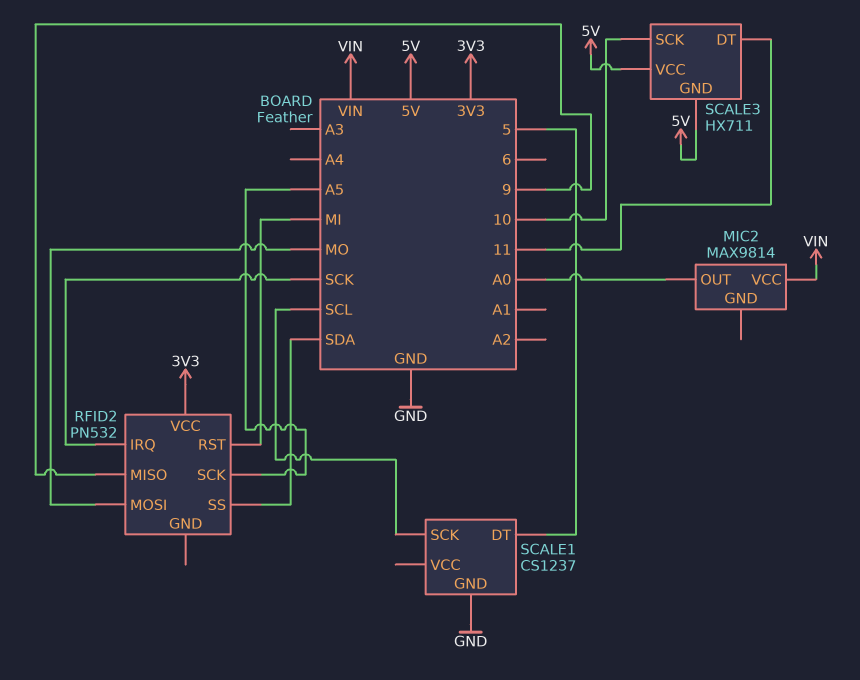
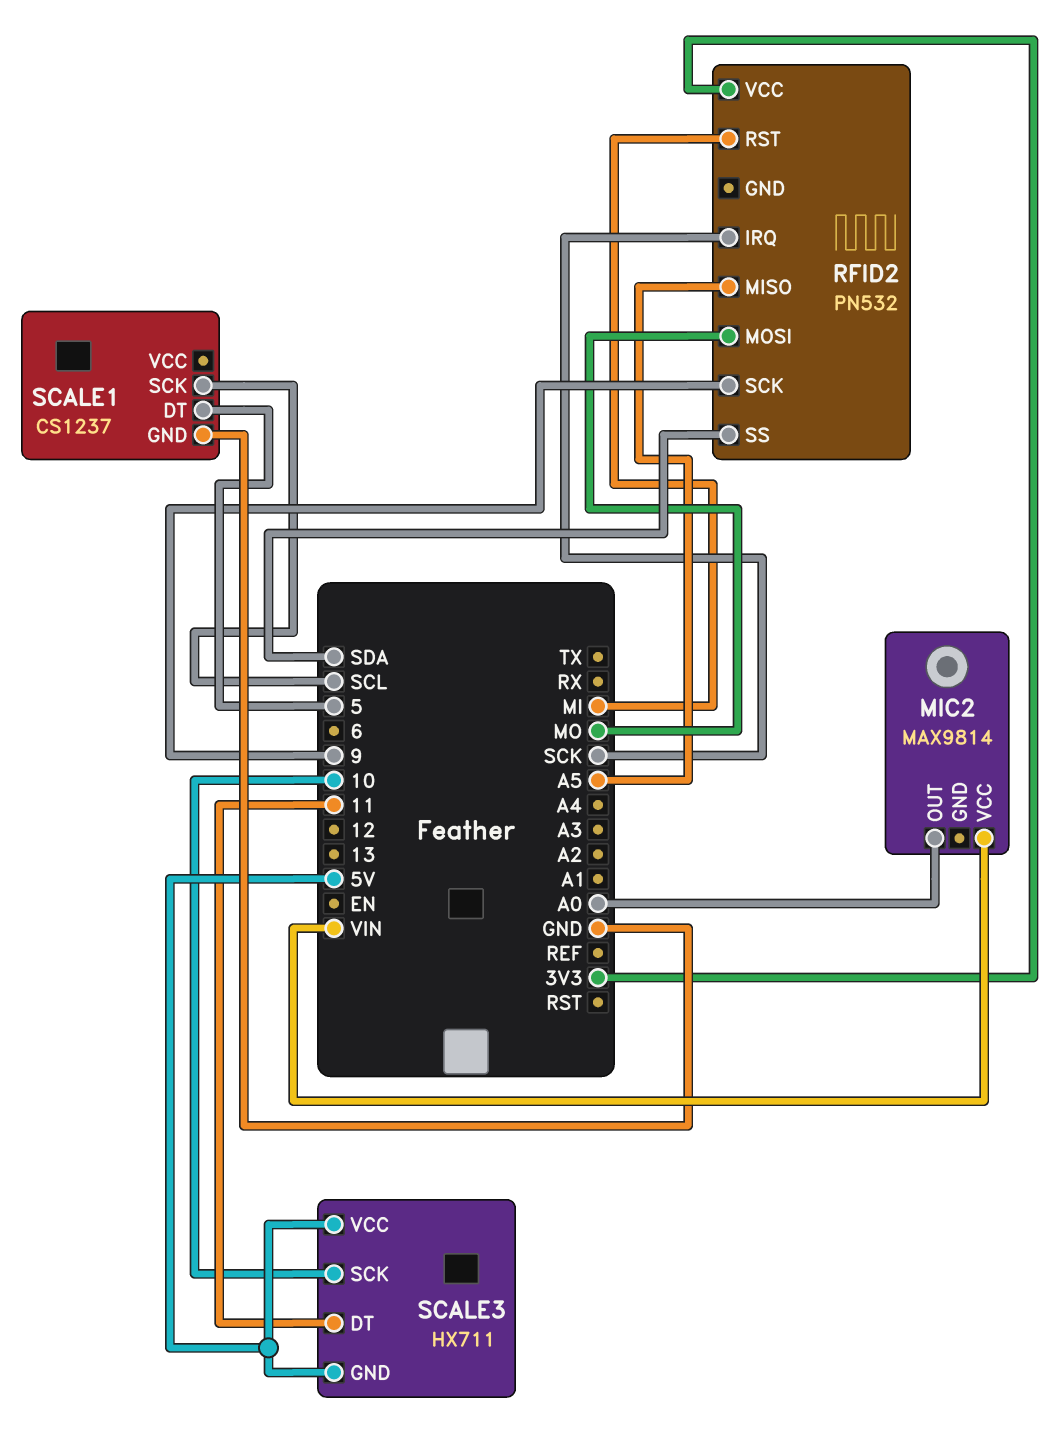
RFID2 pin MISO: 9 -> A5
RFID2 pin SCK: A5 -> 9

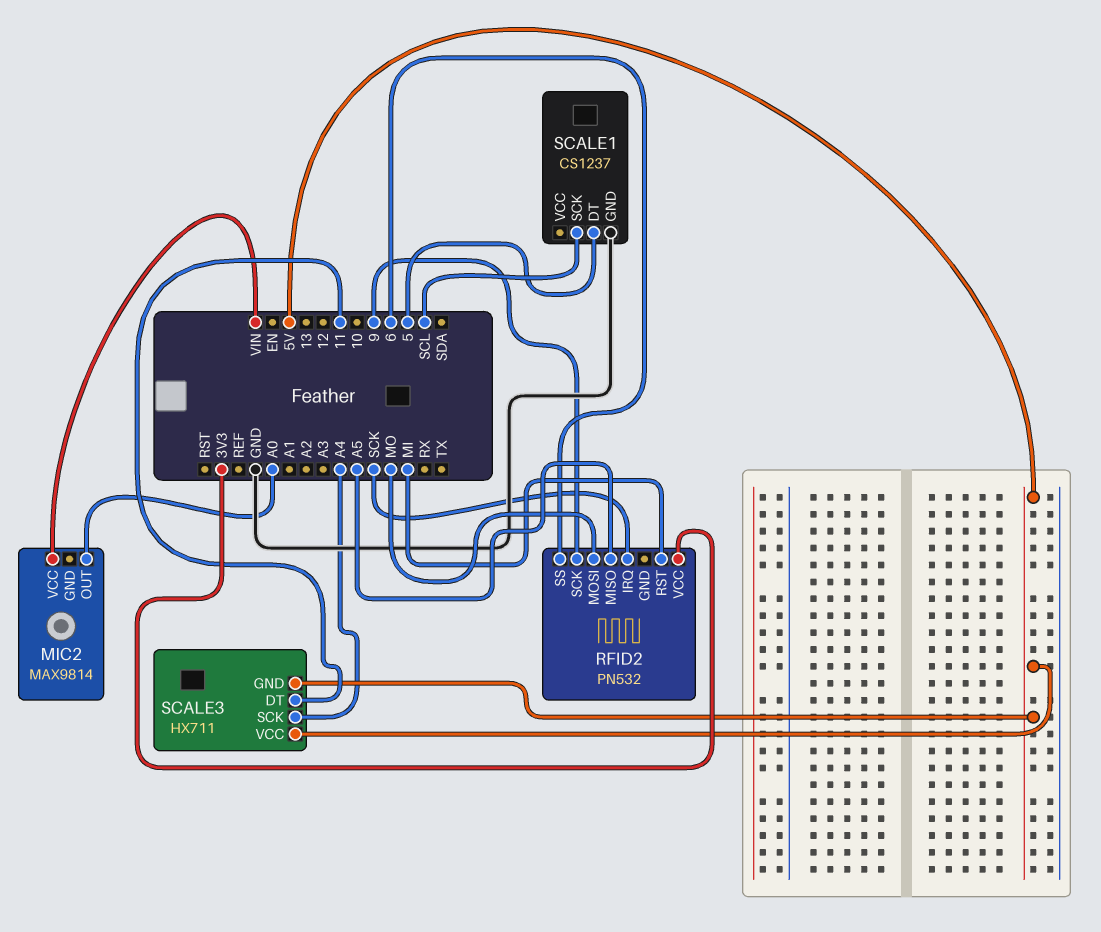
RFID2 pin SS: SDA -> 6
SCALE3 pin SCK: 10 -> A4

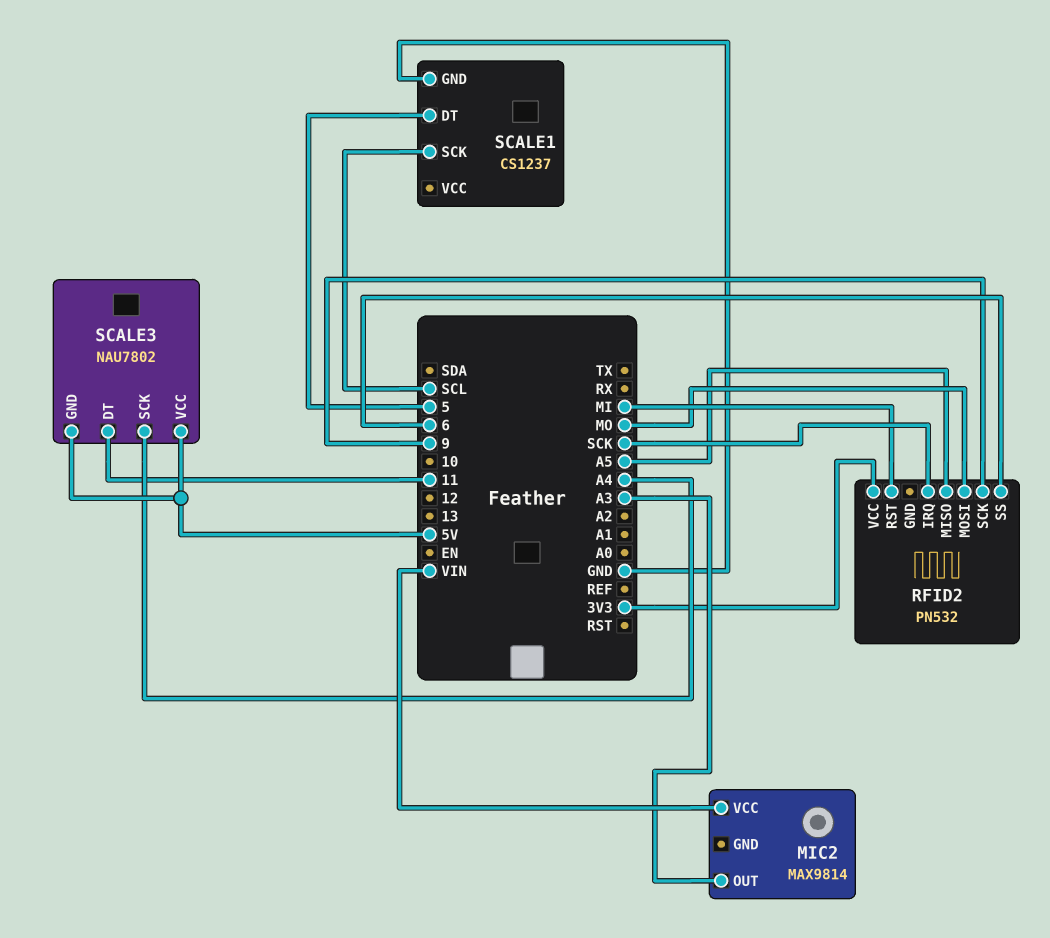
MIC2 pin OUT: A0 -> A3
SCALE3: HX711 -> NAU7802

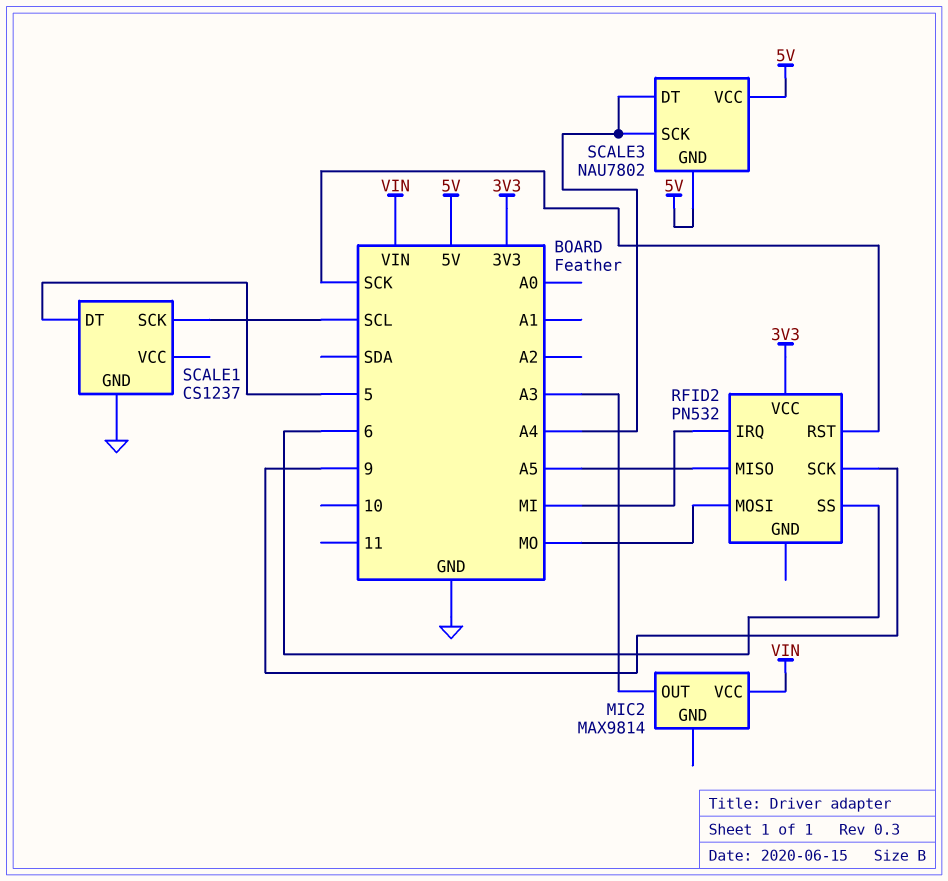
RFID2 pin IRQ: SCK -> MI
RFID2 pin RST: MI -> SCK
SCALE3 pin DT: 11 -> A4

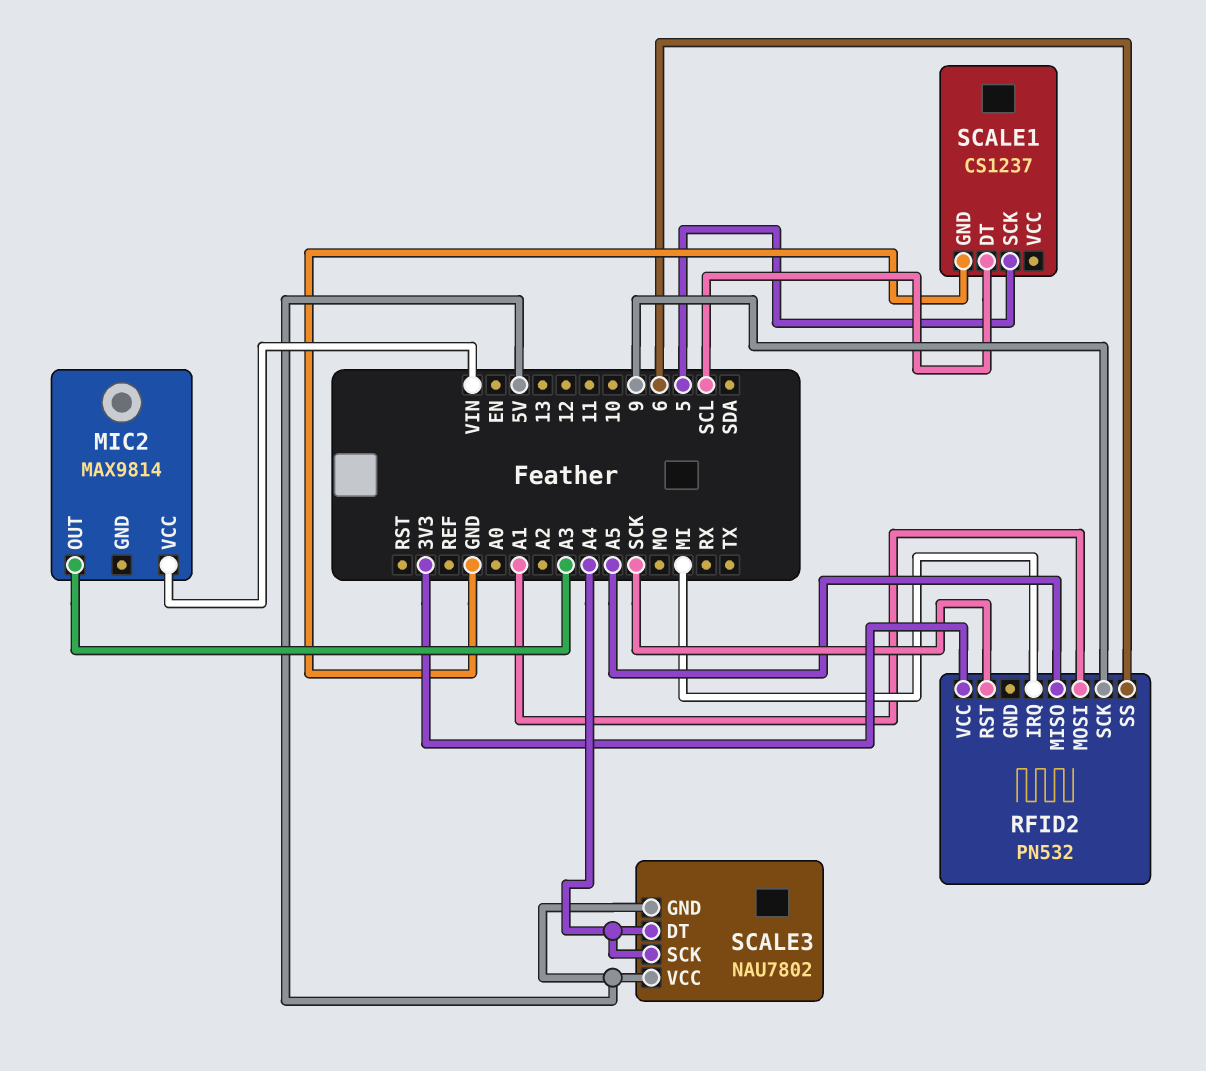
RFID2 pin MOSI: MO -> A1
SCALE1 pin DT: 5 -> SCL
SCALE1 pin SCK: SCL -> 5

